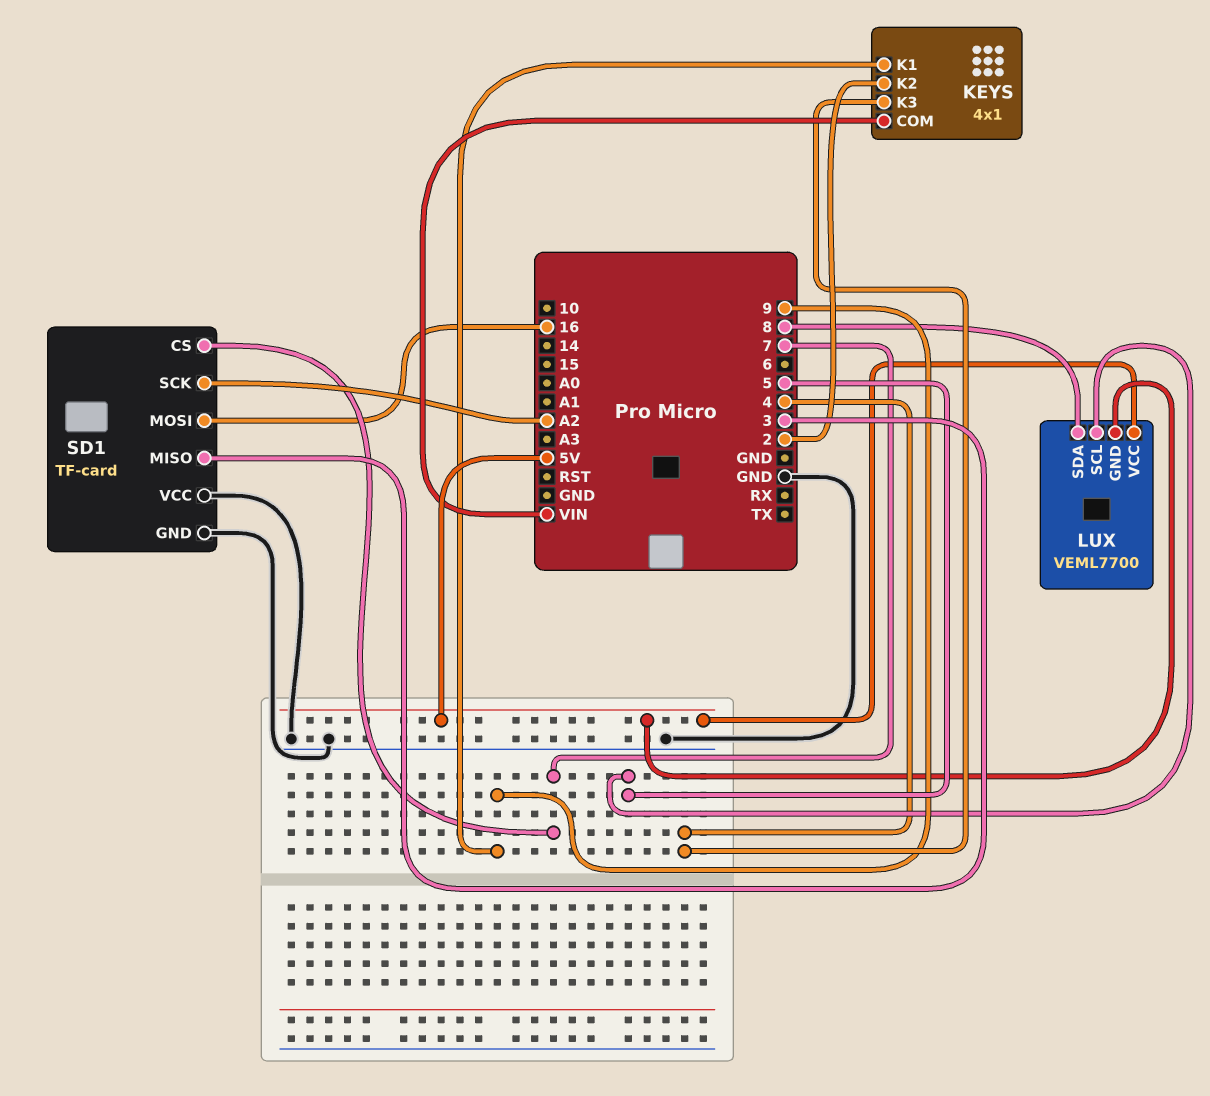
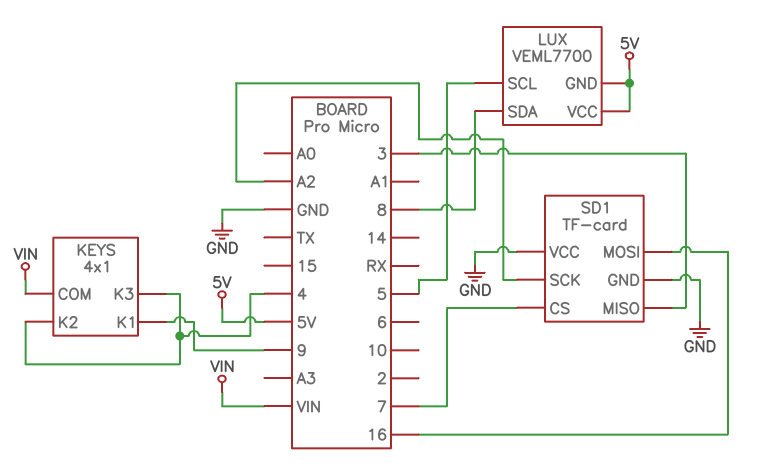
KEYS pin K2: 2 -> 4

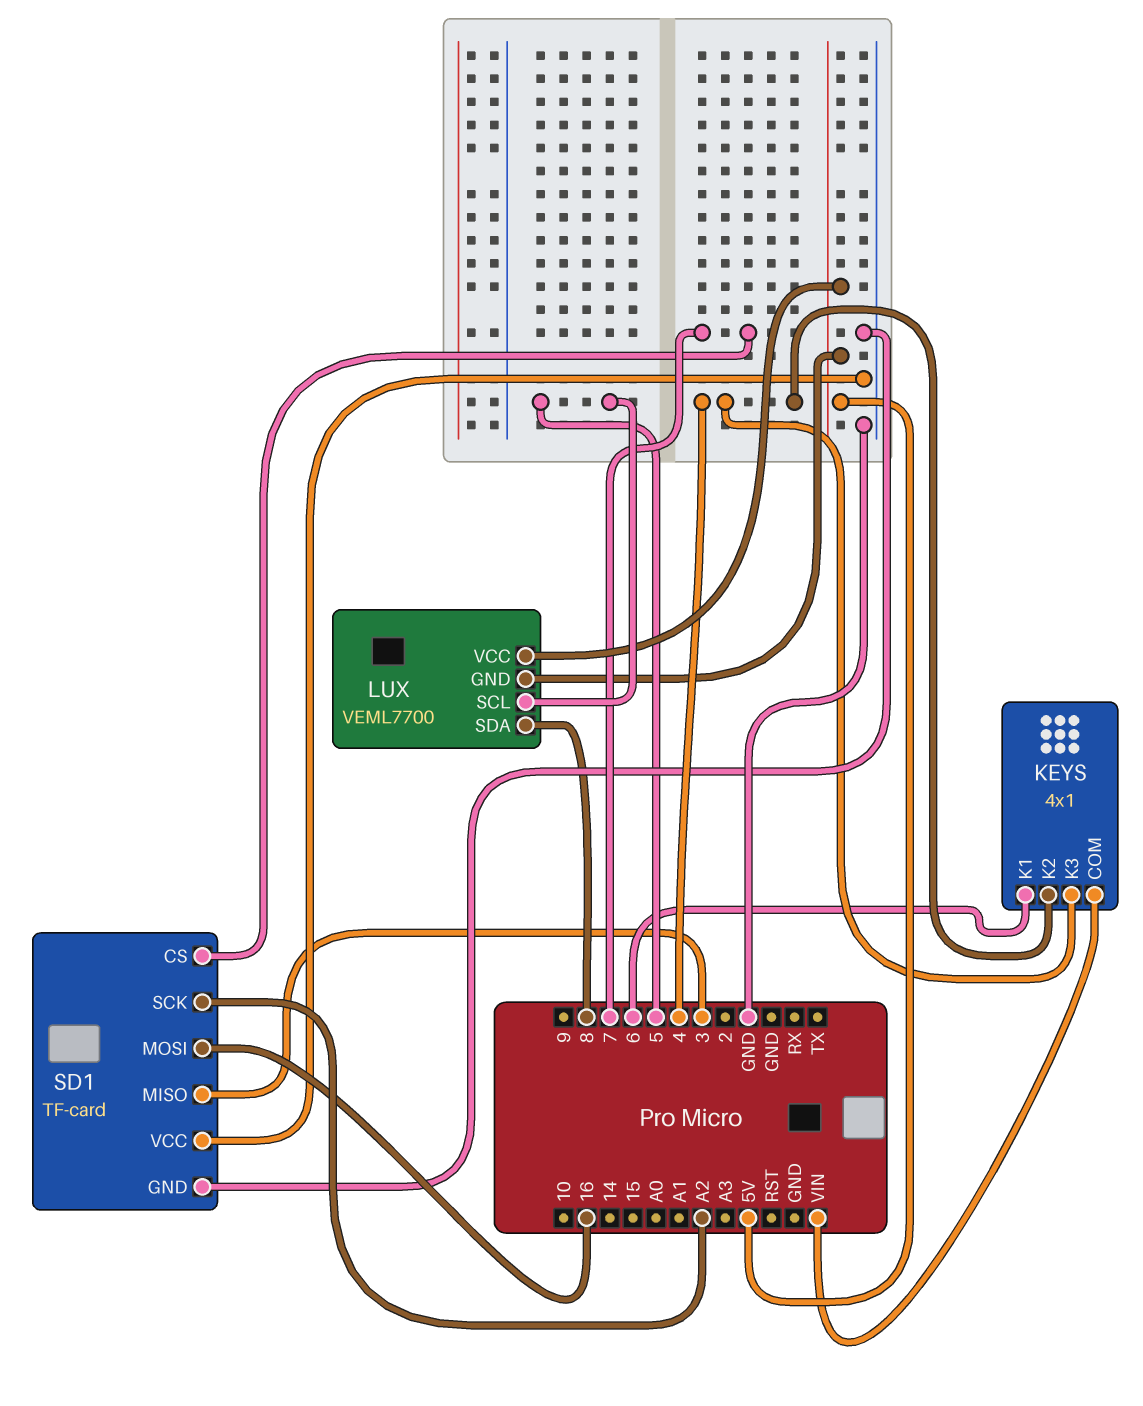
KEYS pin K1: 9 -> 6

